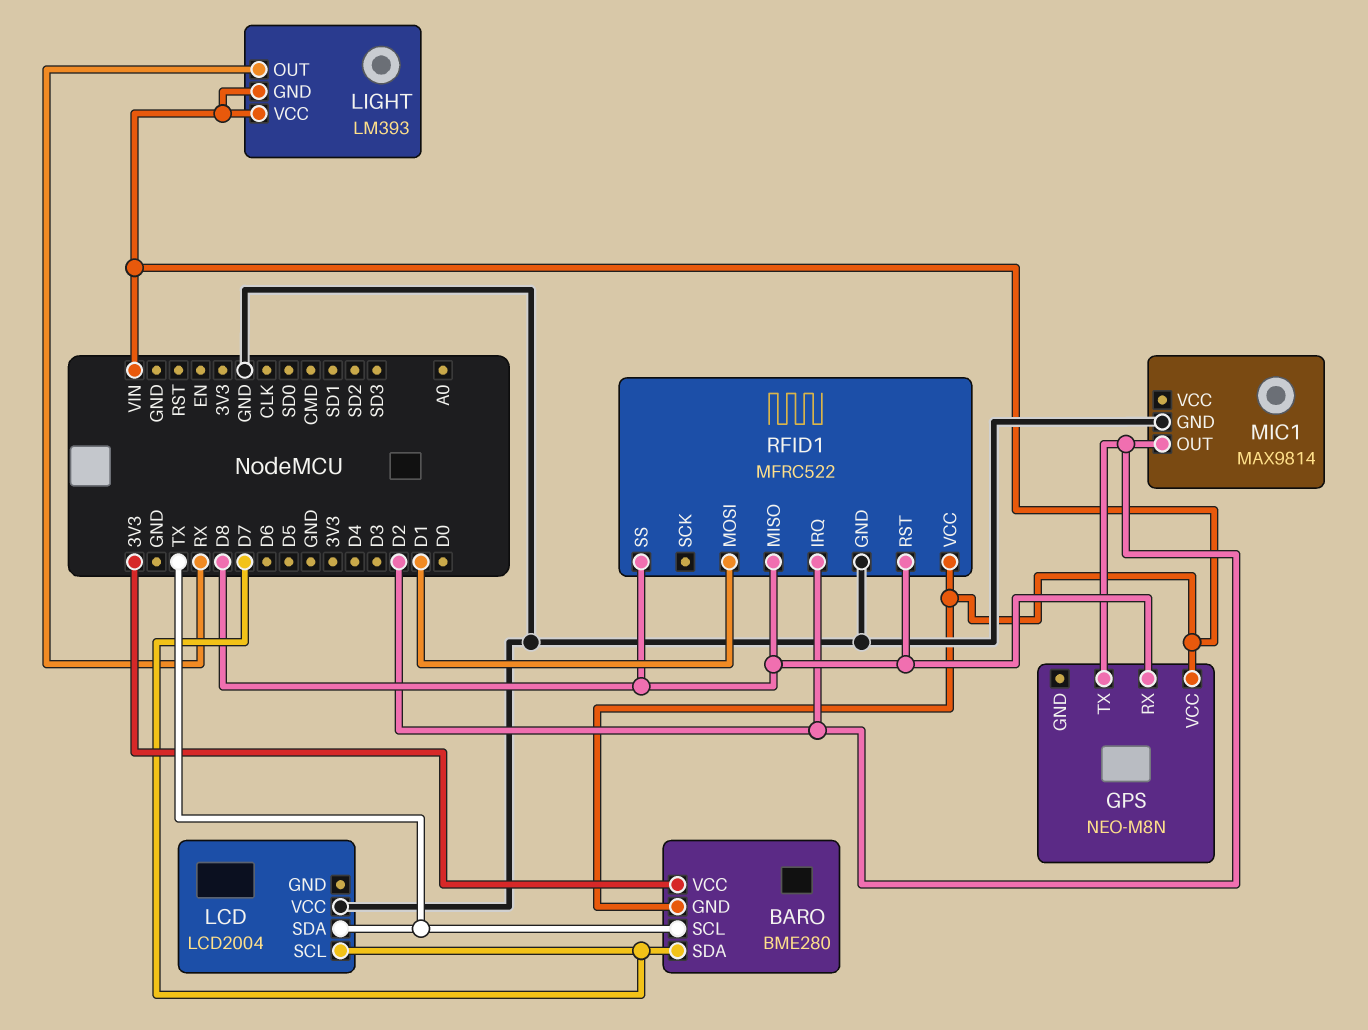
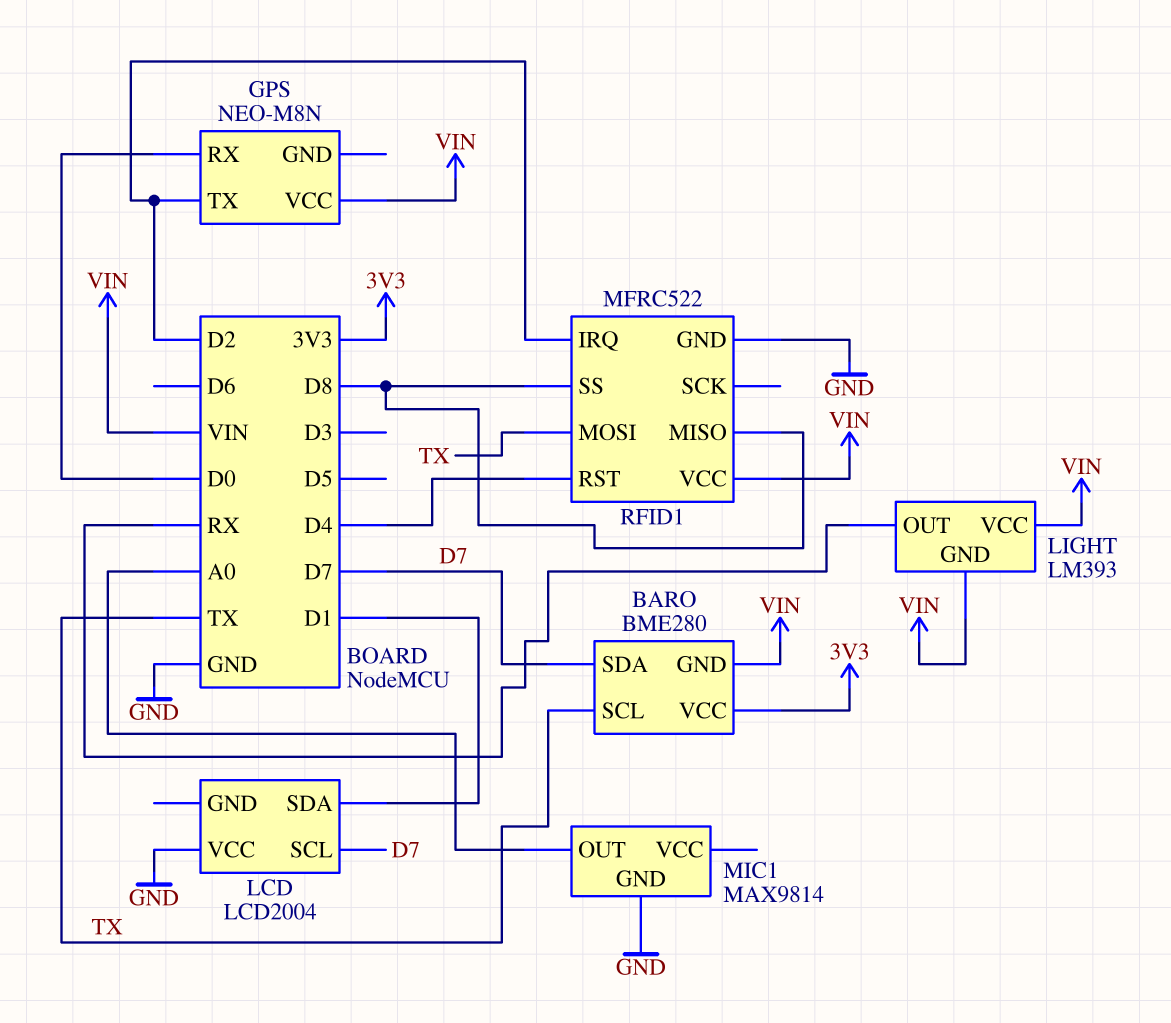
GPS pin RX: D8 -> D0
LCD pin SDA: TX -> D1
MIC1 pin OUT: D2 -> A0
RFID1 pin MOSI: D1 -> TX
RFID1 pin RST: D8 -> D4

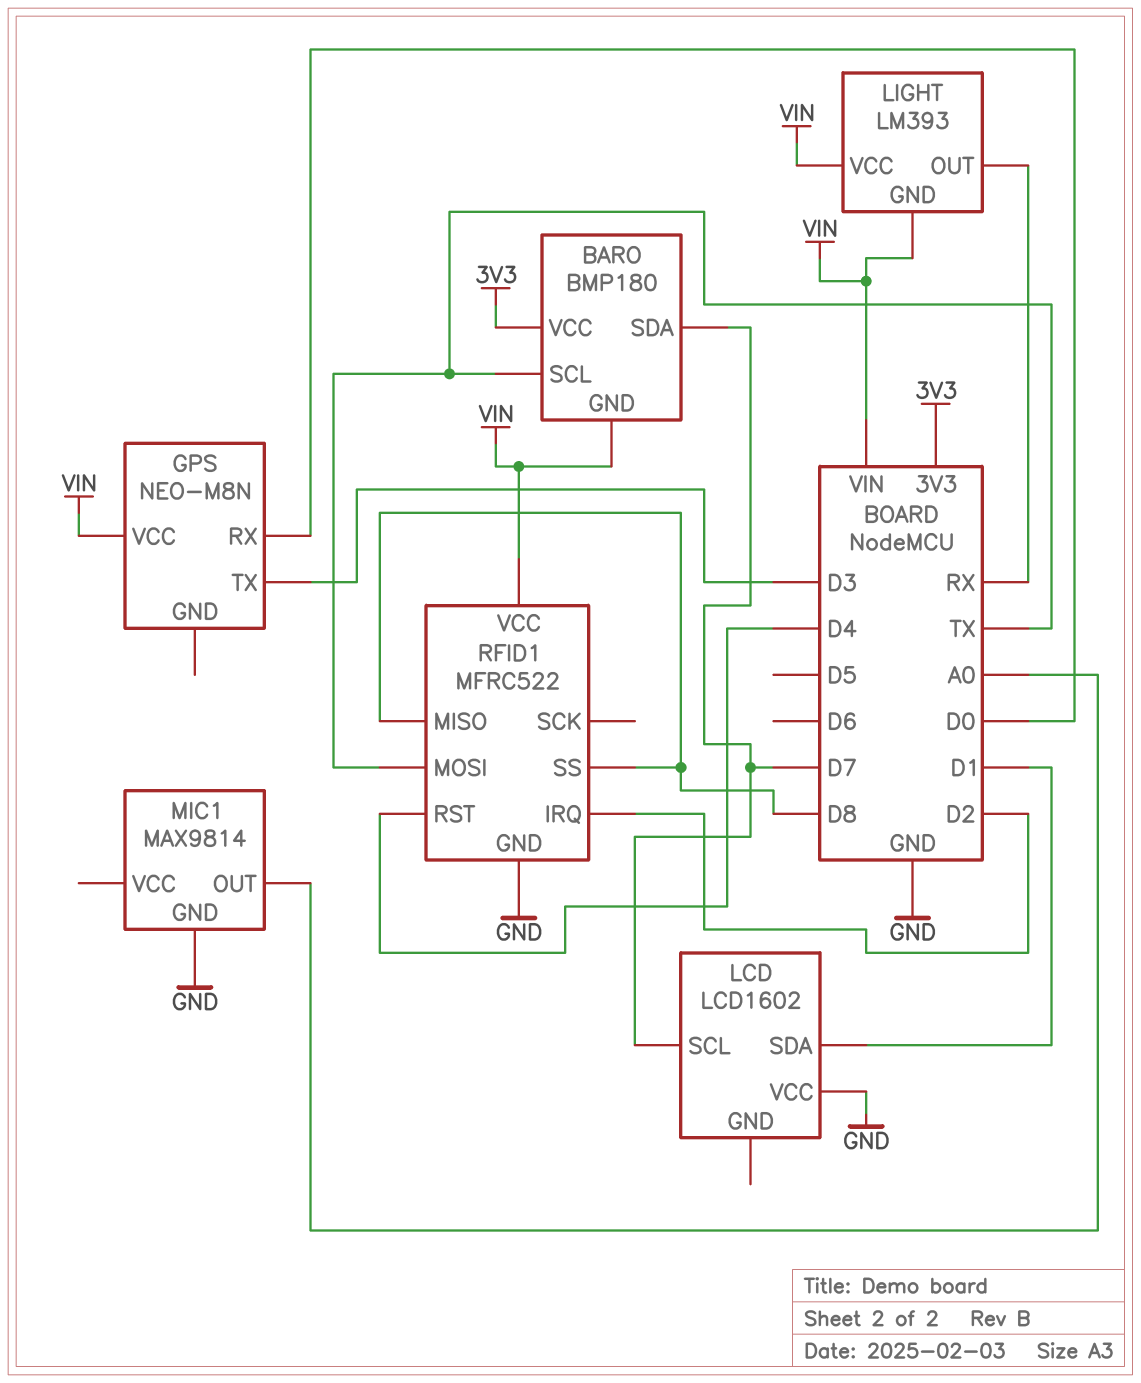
BARO: BME280 -> BMP180
GPS pin TX: D2 -> D3
LCD: LCD2004 -> LCD1602

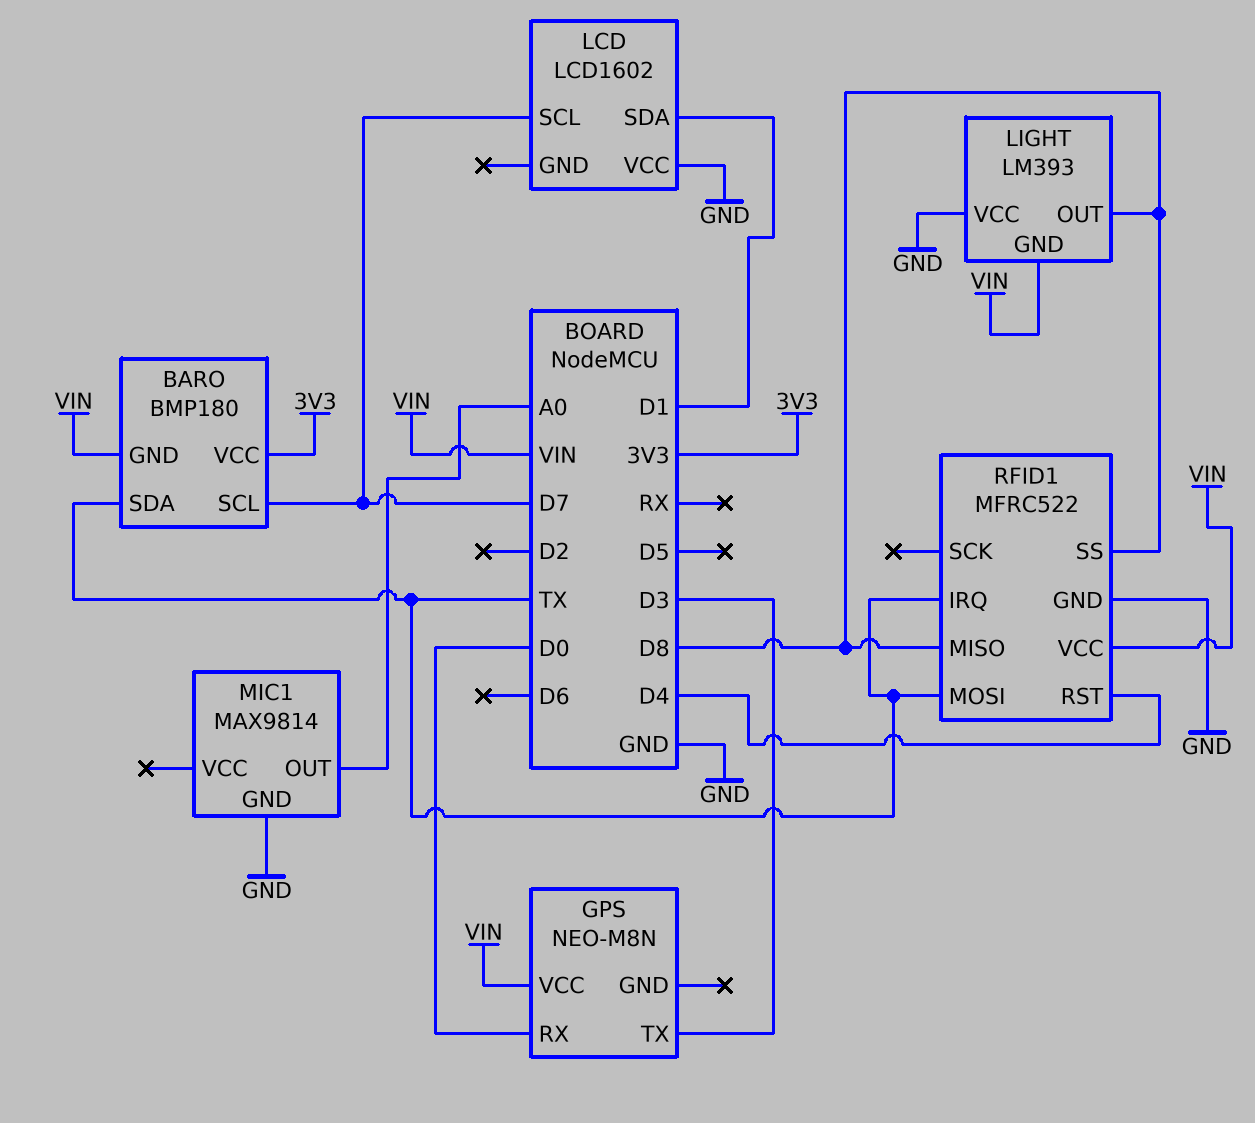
BARO pin SCL: TX -> D7
BARO pin SDA: D7 -> TX
LIGHT pin OUT: RX -> D8
LIGHT pin VCC: VIN -> GND
RFID1 pin IRQ: D2 -> TX

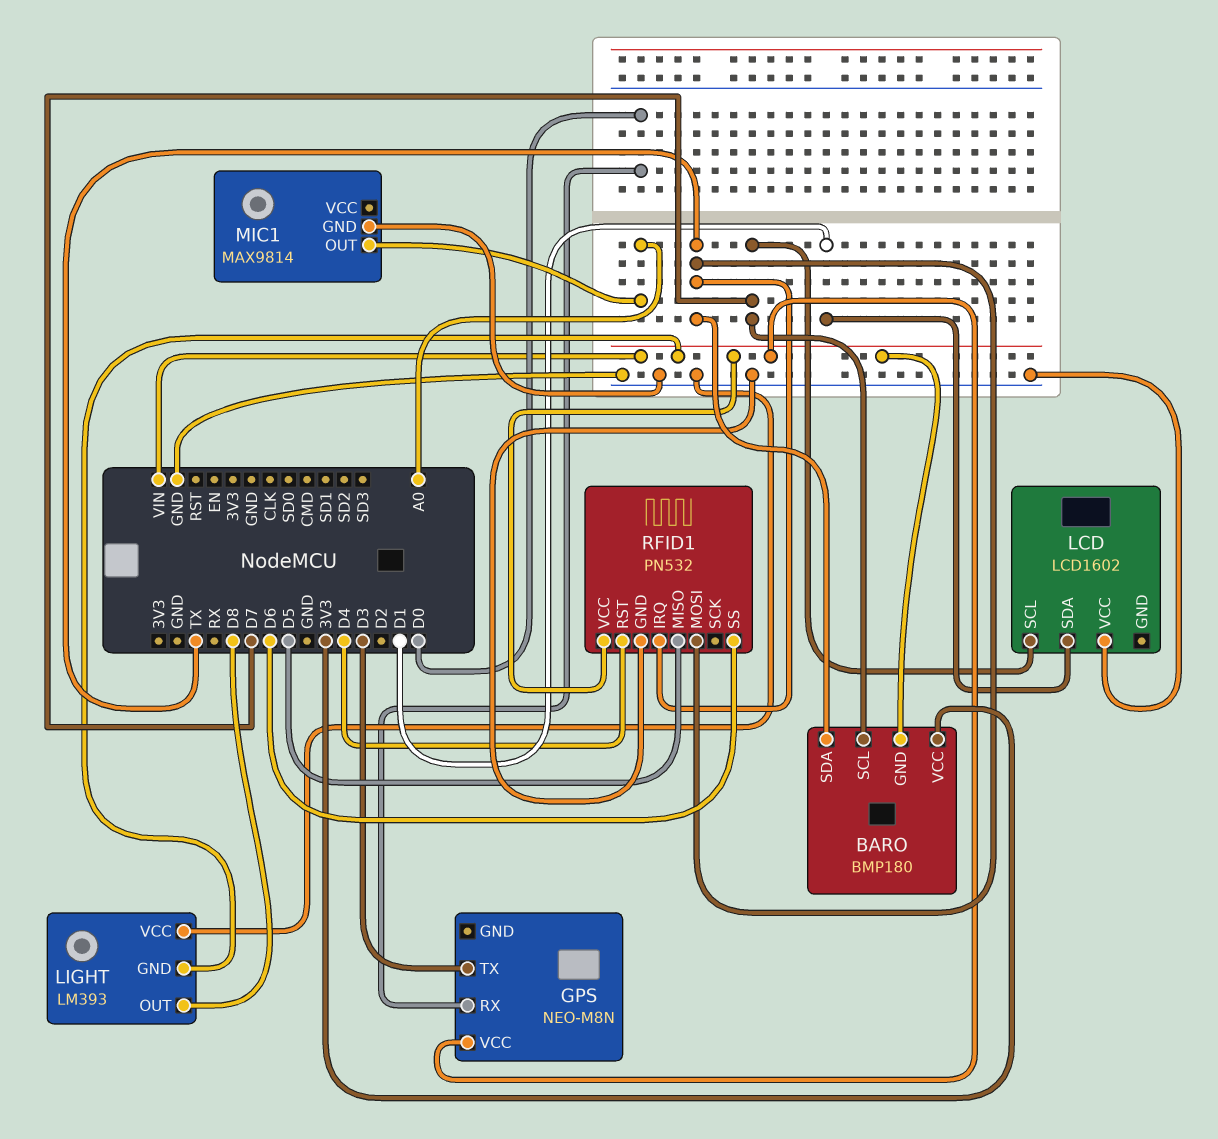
RFID1: MFRC522 -> PN532
RFID1 pin MISO: D8 -> D5
RFID1 pin SS: D8 -> D6

